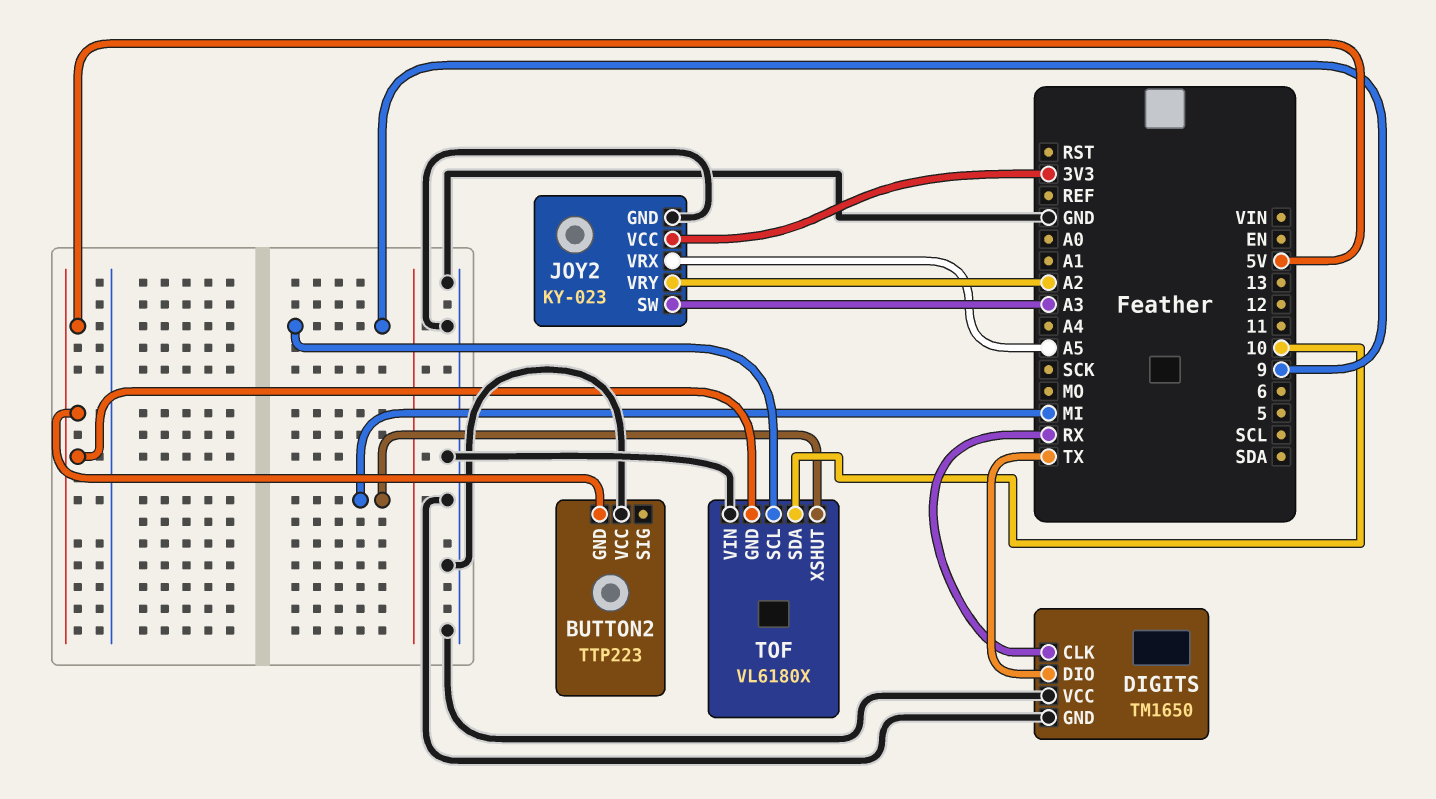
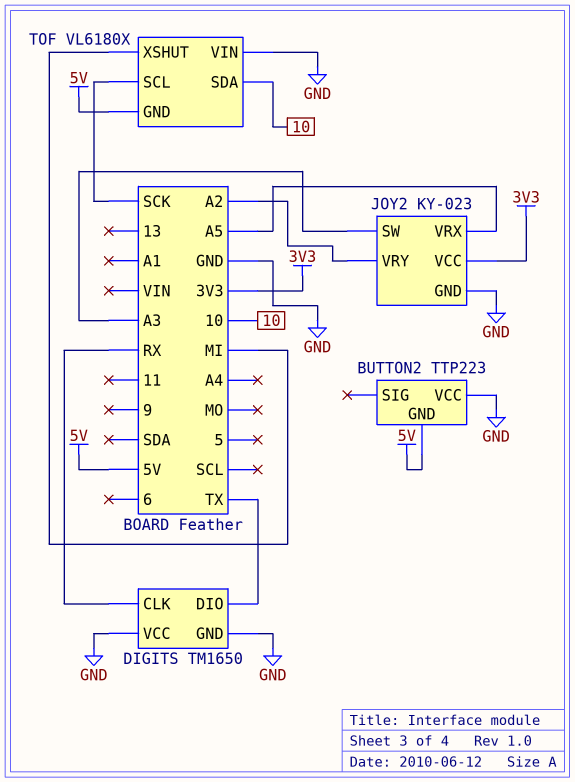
TOF pin SCL: 9 -> SCK

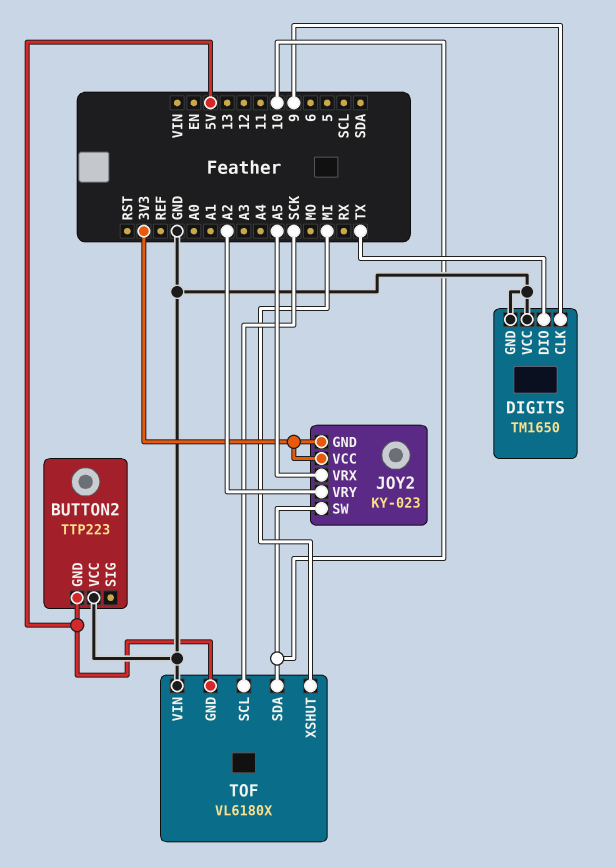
DIGITS pin CLK: RX -> 9
JOY2 pin GND: GND -> 3V3
JOY2 pin SW: A3 -> 10

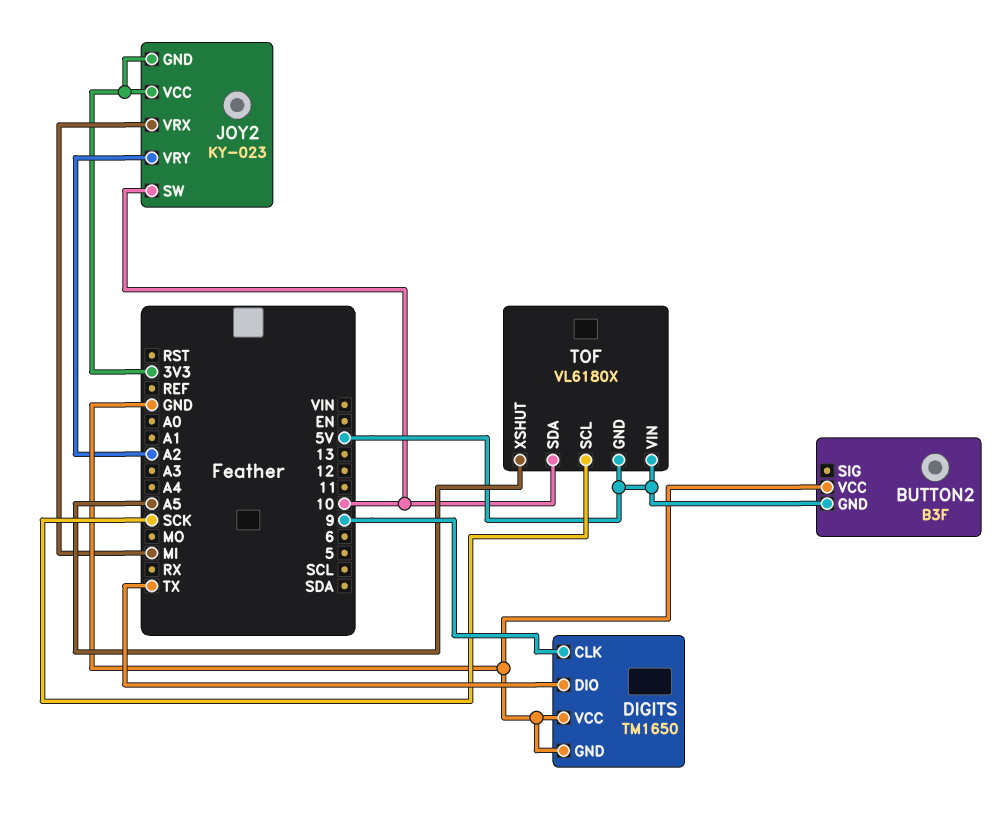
BUTTON2: TTP223 -> B3F
JOY2 pin VRX: A5 -> MI
TOF pin VIN: GND -> 5V
TOF pin XSHUT: MI -> A5

